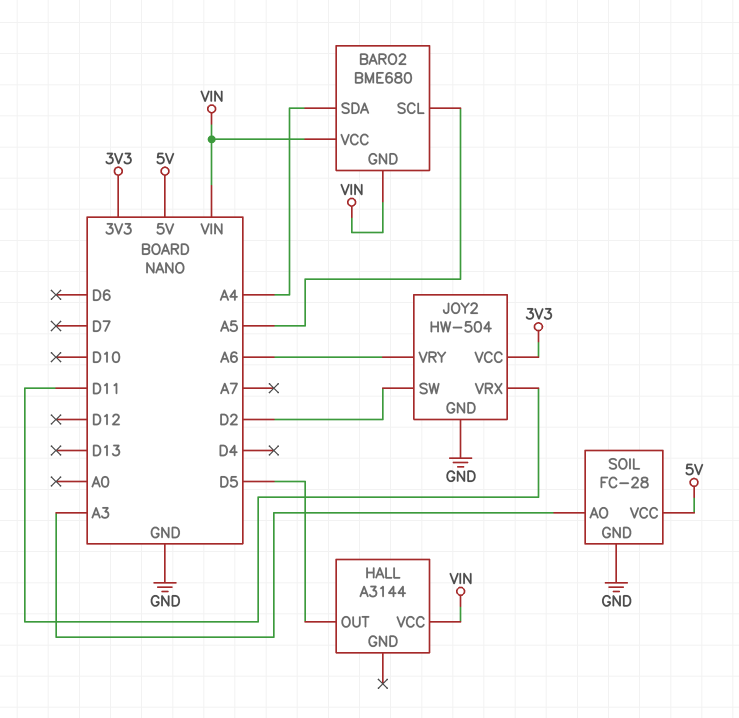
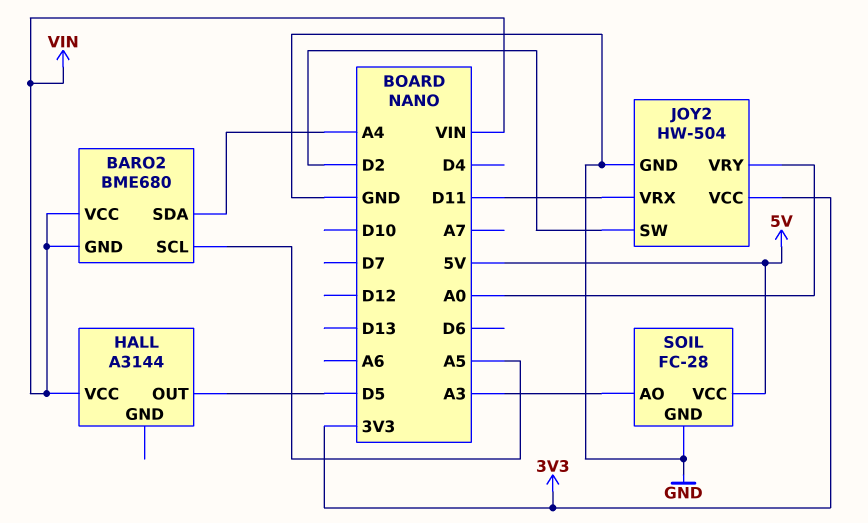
JOY2 pin VRY: A6 -> A0

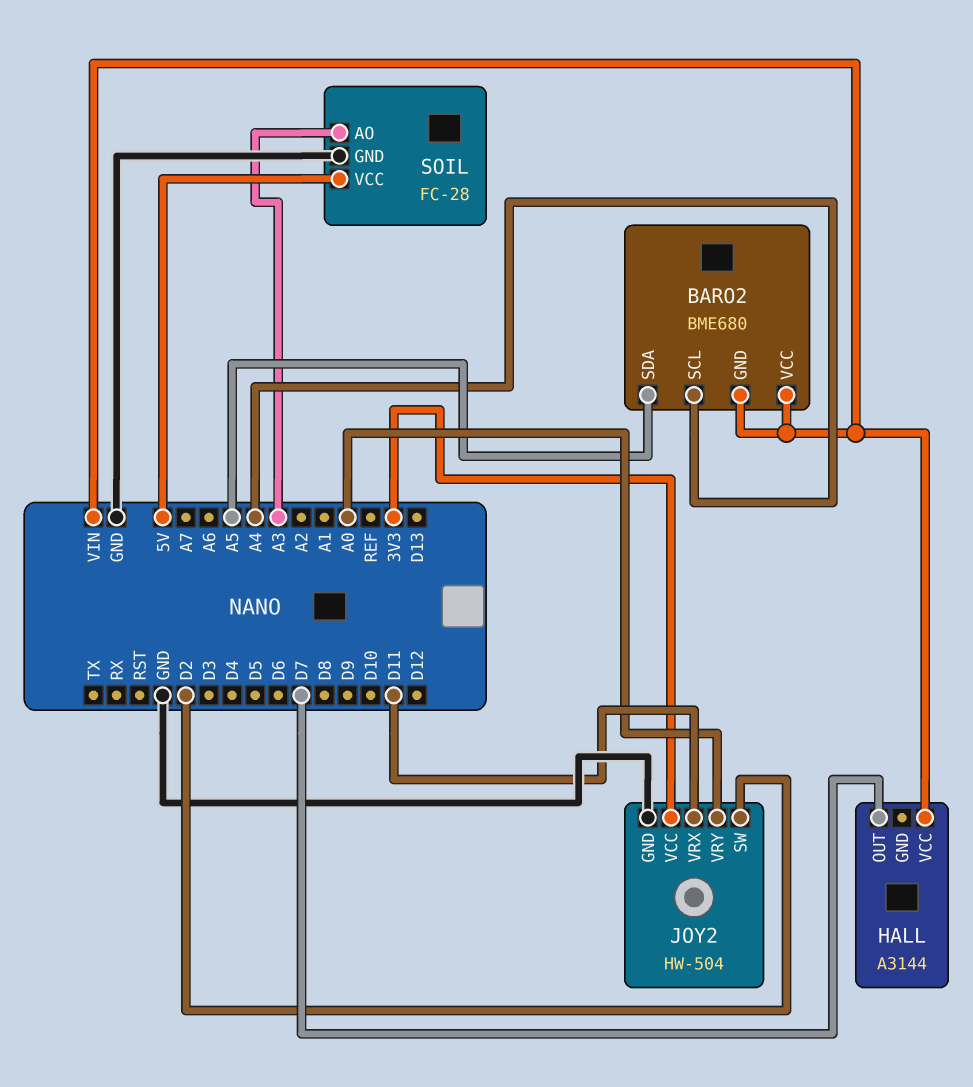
BARO2 pin SCL: A5 -> A4
BARO2 pin SDA: A4 -> A5
HALL pin OUT: D5 -> D7

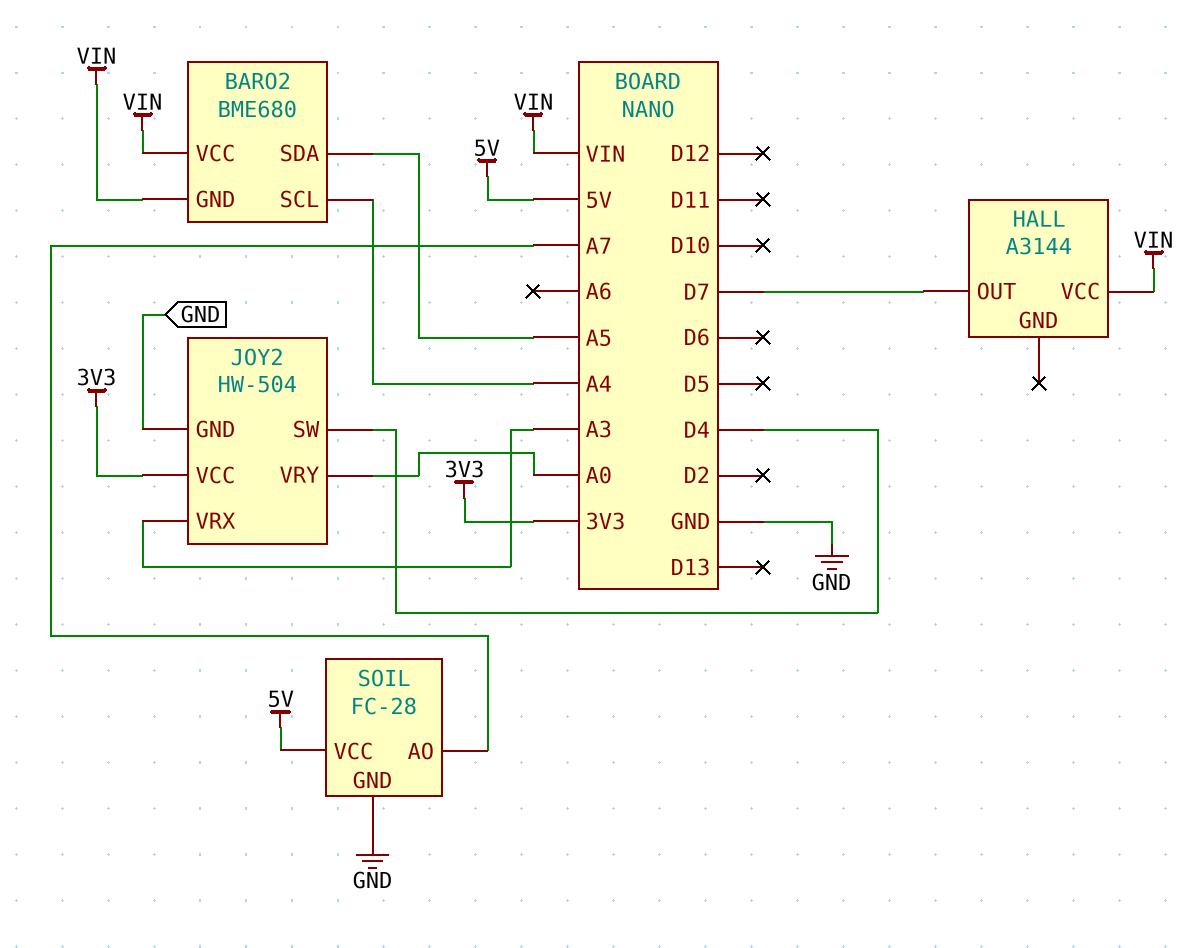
JOY2 pin SW: D2 -> D4
JOY2 pin VRX: D11 -> A3
SOIL pin AO: A3 -> A7

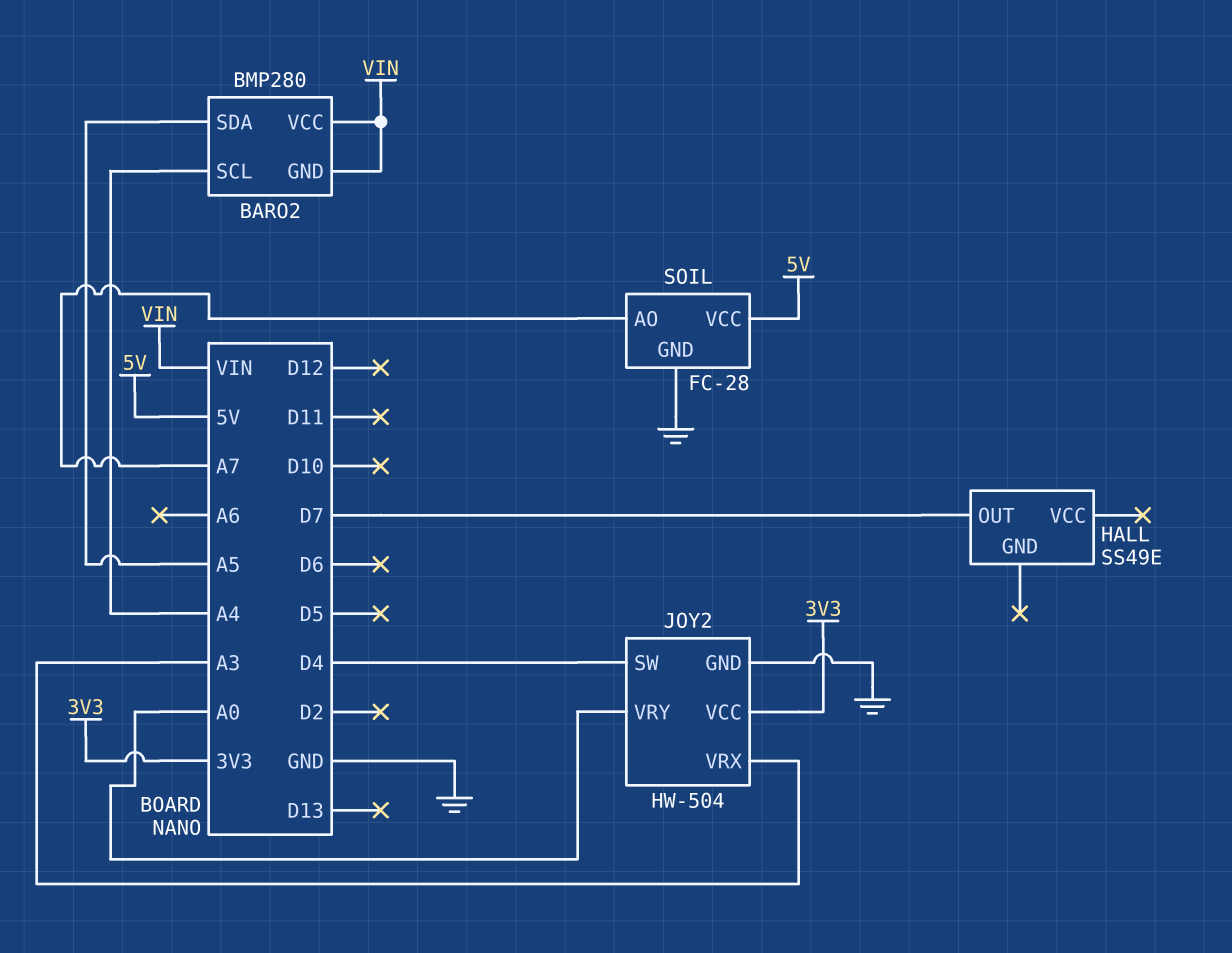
BARO2: BME680 -> BMP280
HALL: A3144 -> SS49E
HALL pin VCC: VIN -> none

